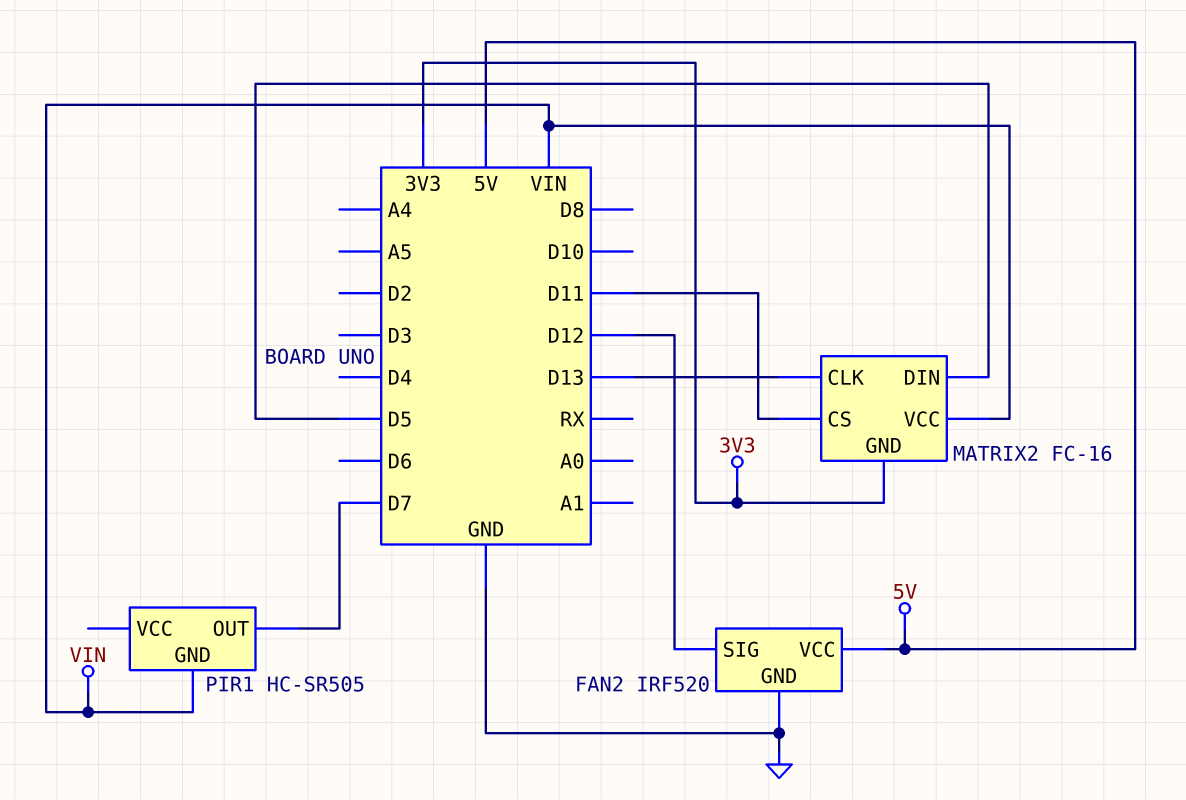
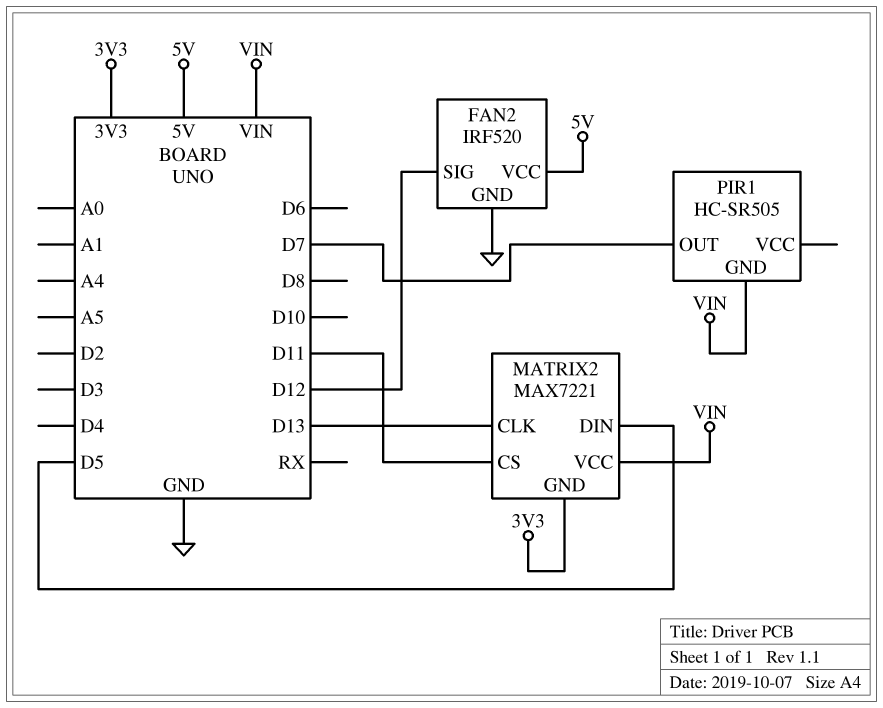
MATRIX2: FC-16 -> MAX7221

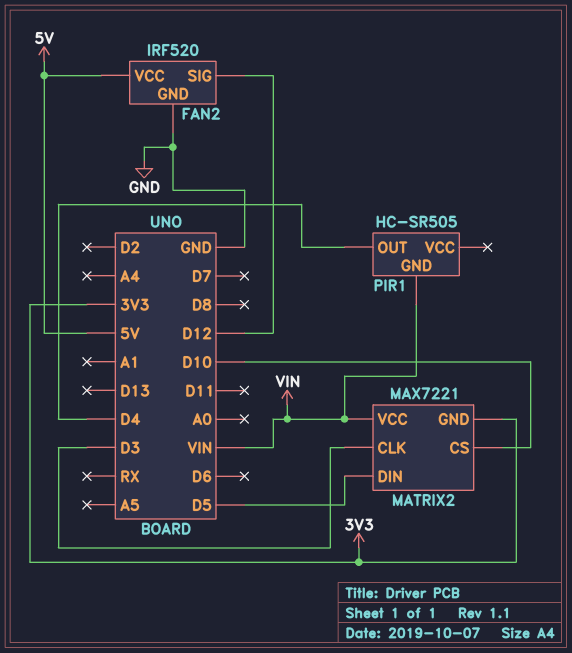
MATRIX2 pin CLK: D13 -> D3
MATRIX2 pin CS: D11 -> D10
PIR1 pin OUT: D7 -> D4

